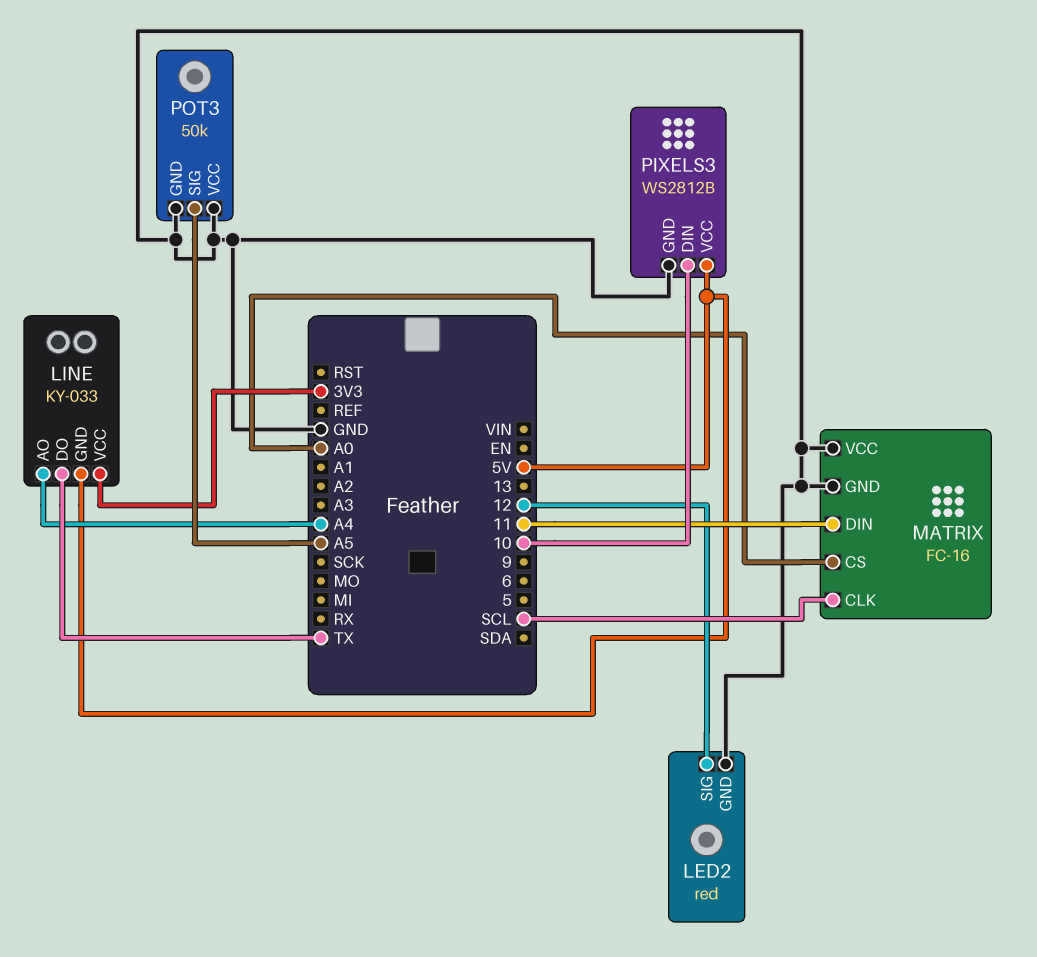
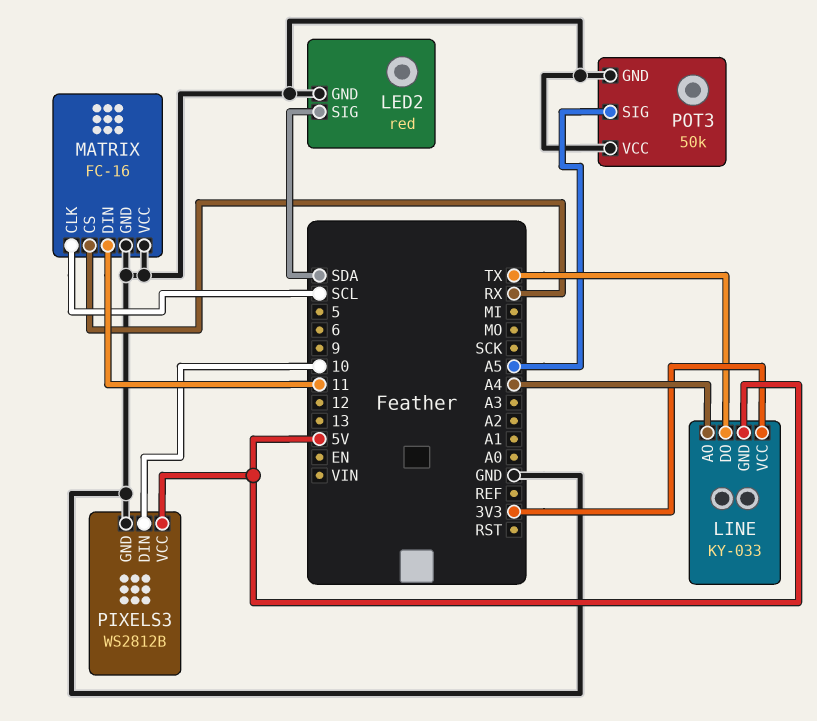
LED2 pin SIG: 12 -> SDA
MATRIX pin CS: A0 -> RX

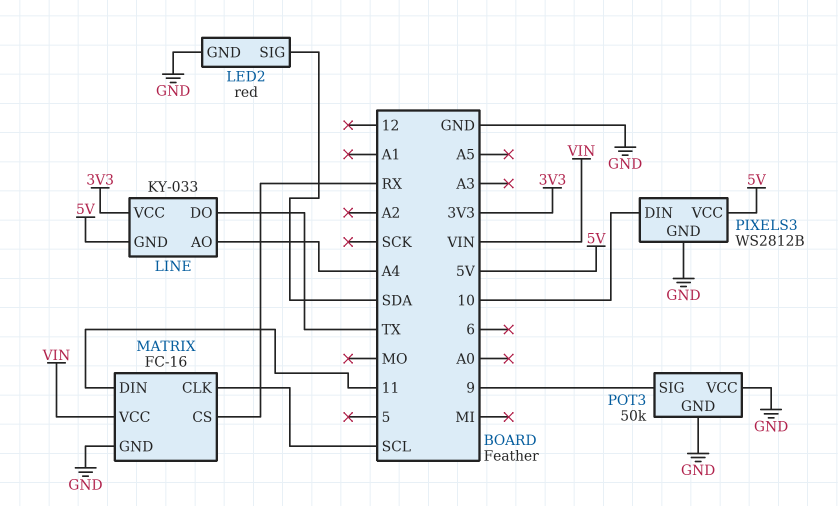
MATRIX pin VCC: GND -> VIN
POT3 pin SIG: A5 -> 9

